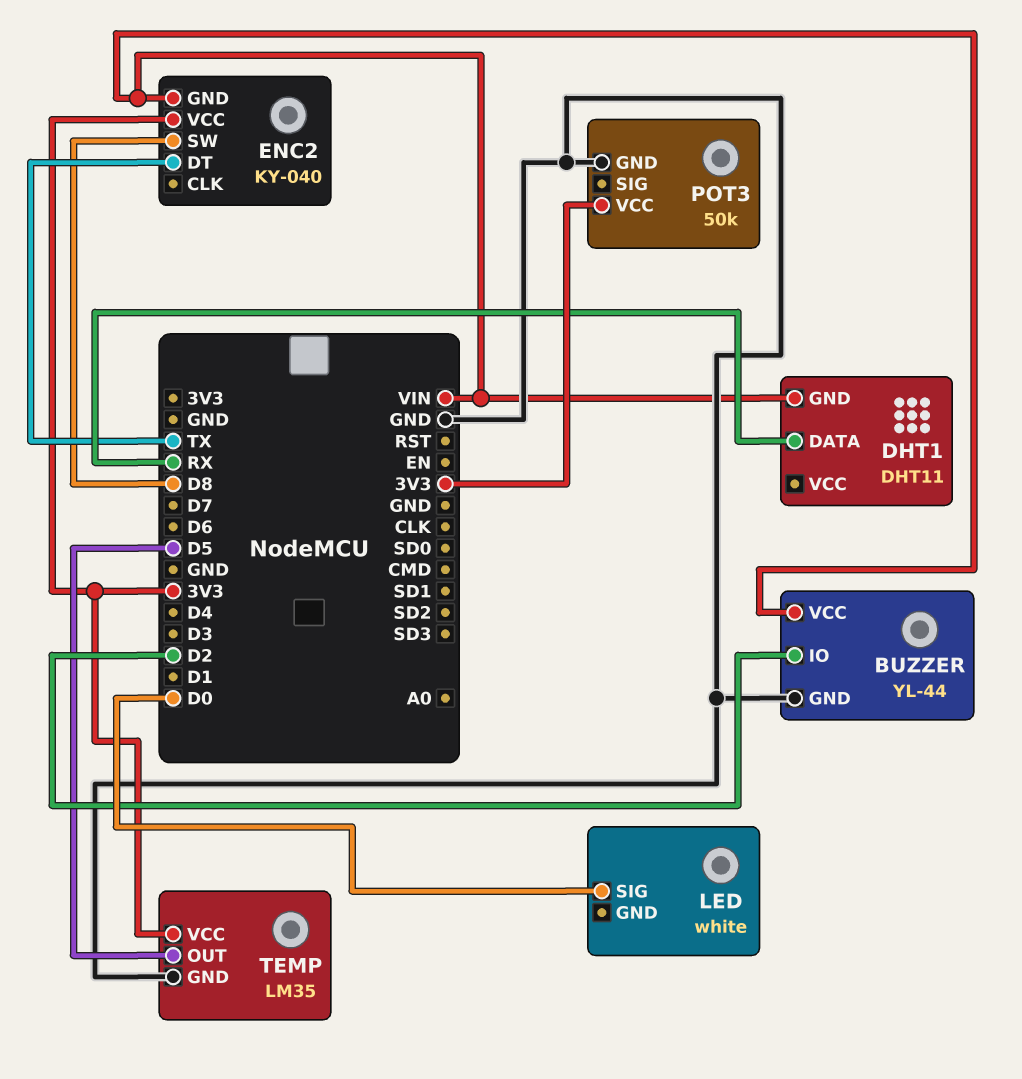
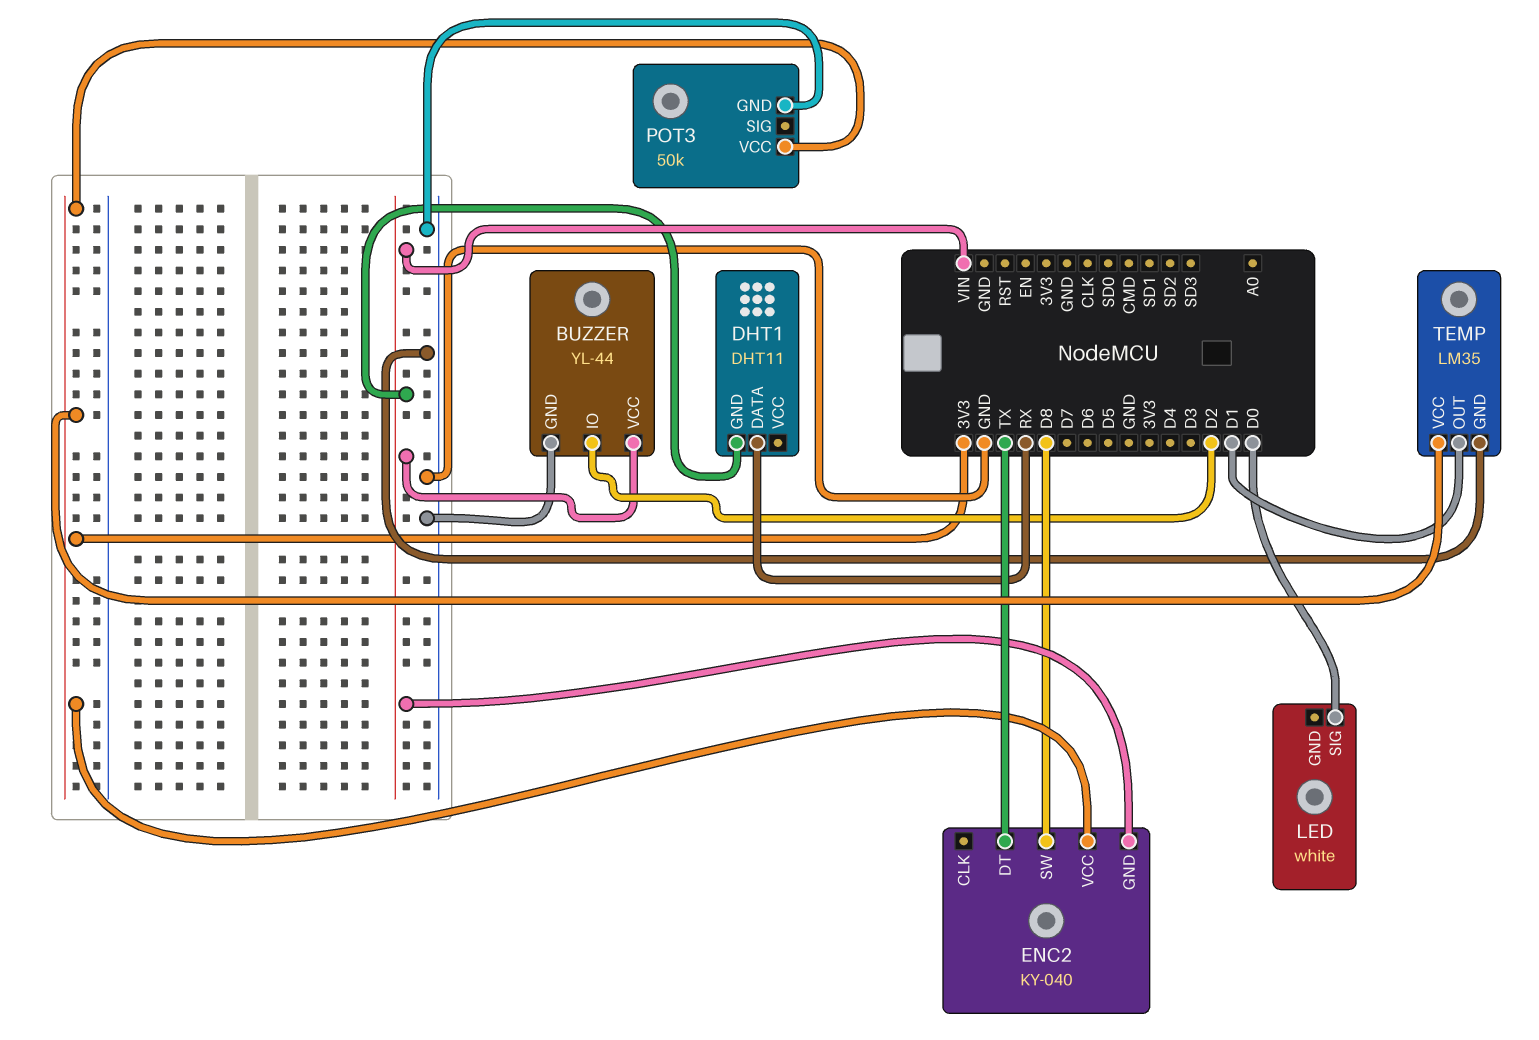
TEMP pin OUT: D5 -> D1

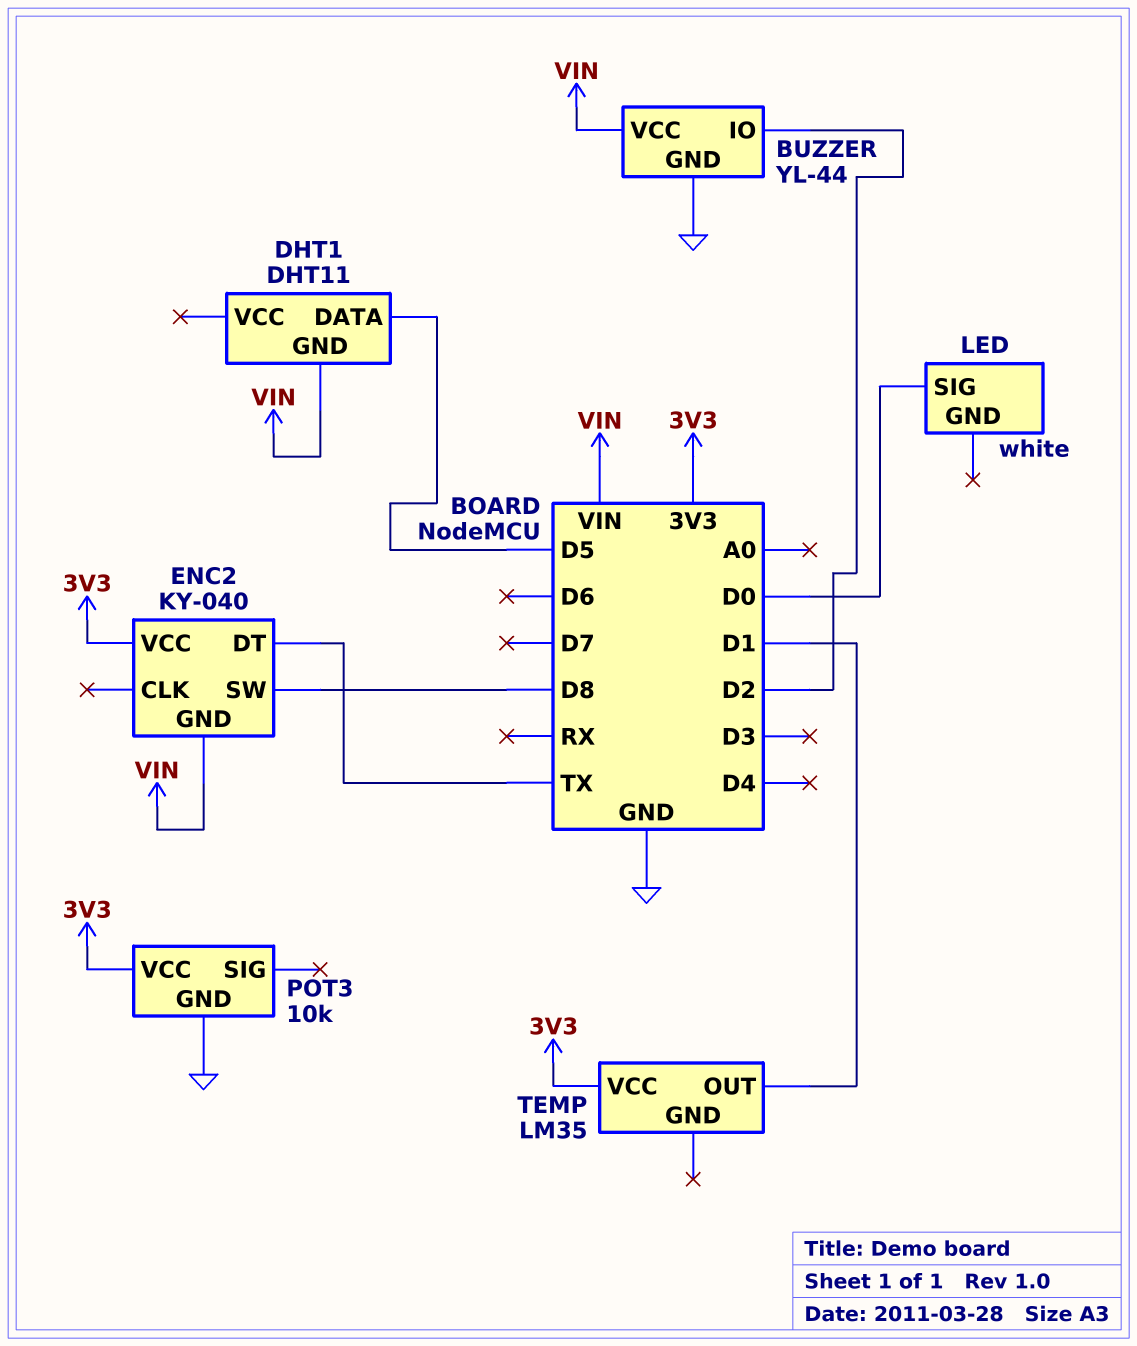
DHT1 pin DATA: RX -> D5
POT3: 50k -> 10k
TEMP pin GND: GND -> none

